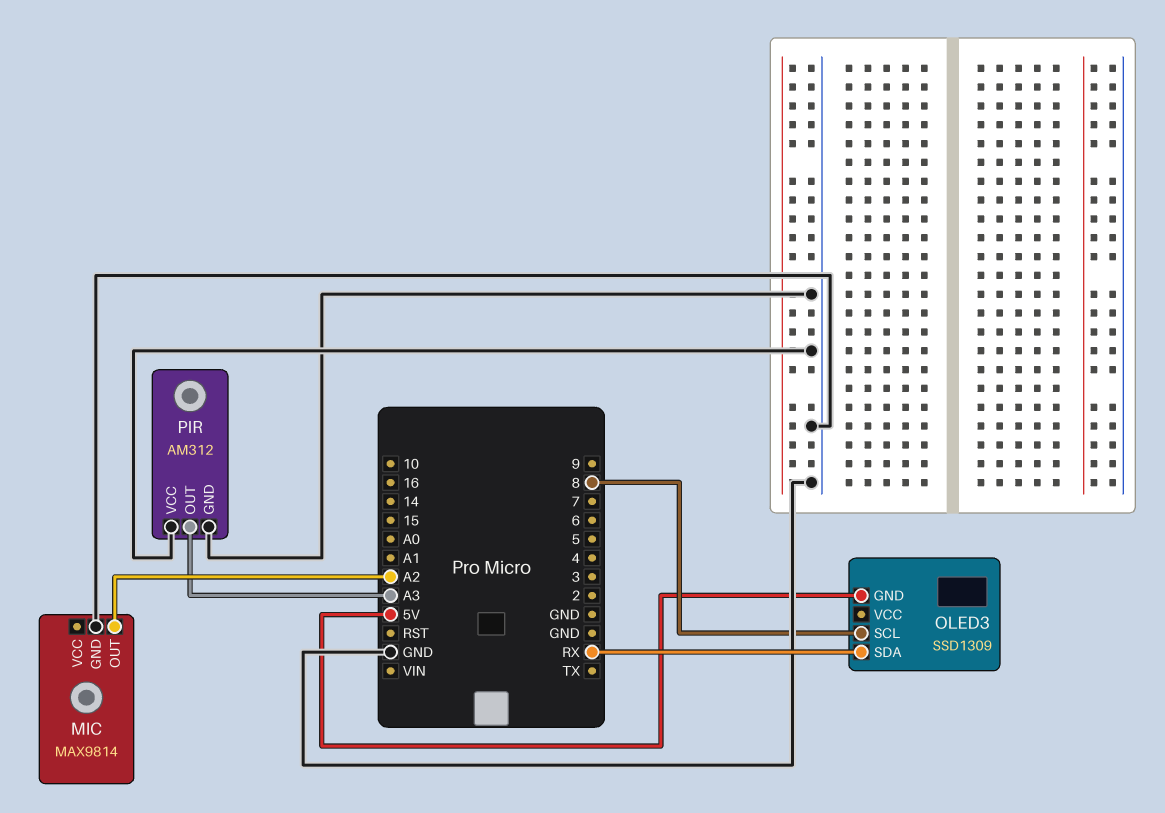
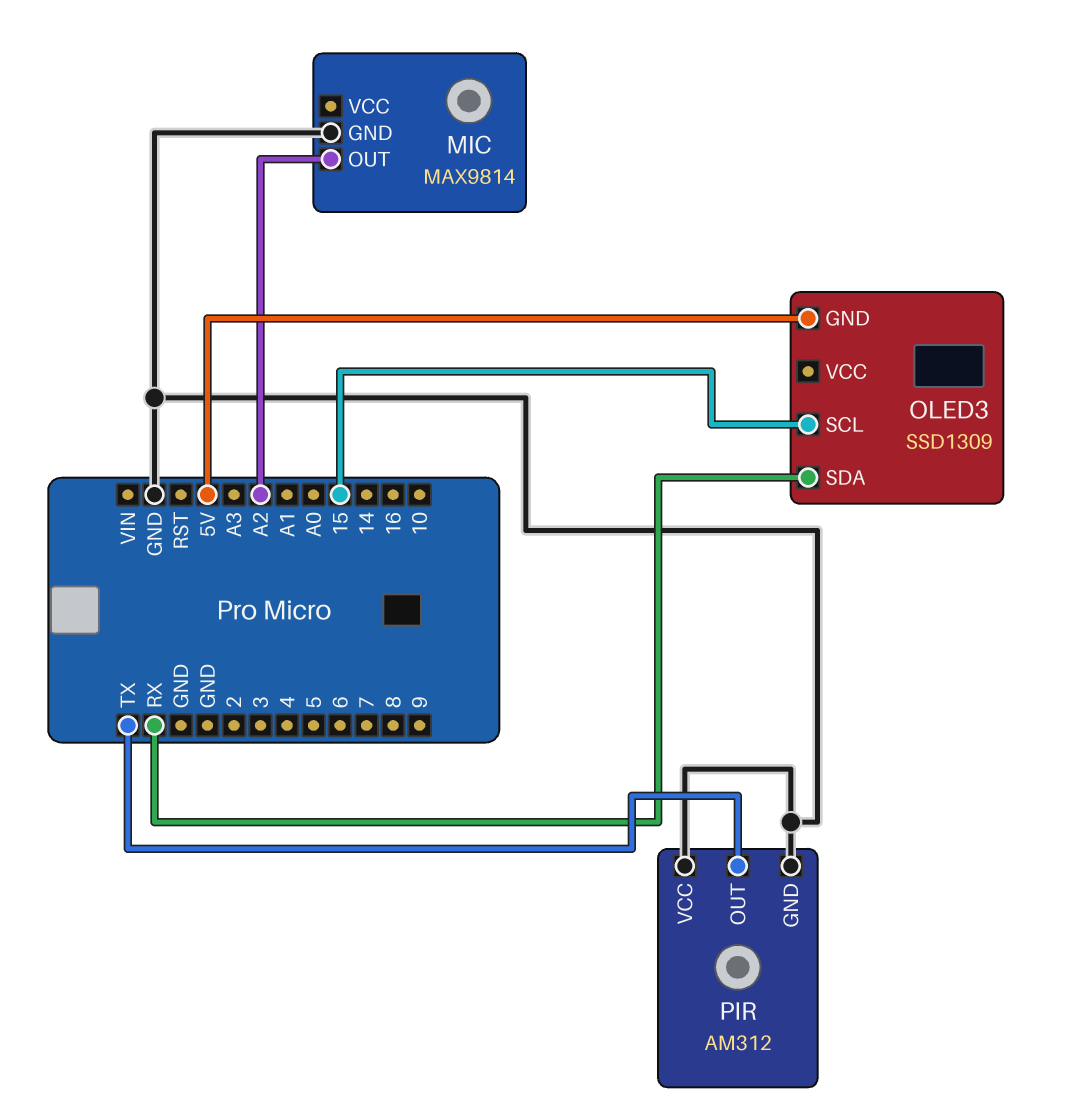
OLED3 pin SCL: 8 -> 15
PIR pin OUT: A3 -> TX

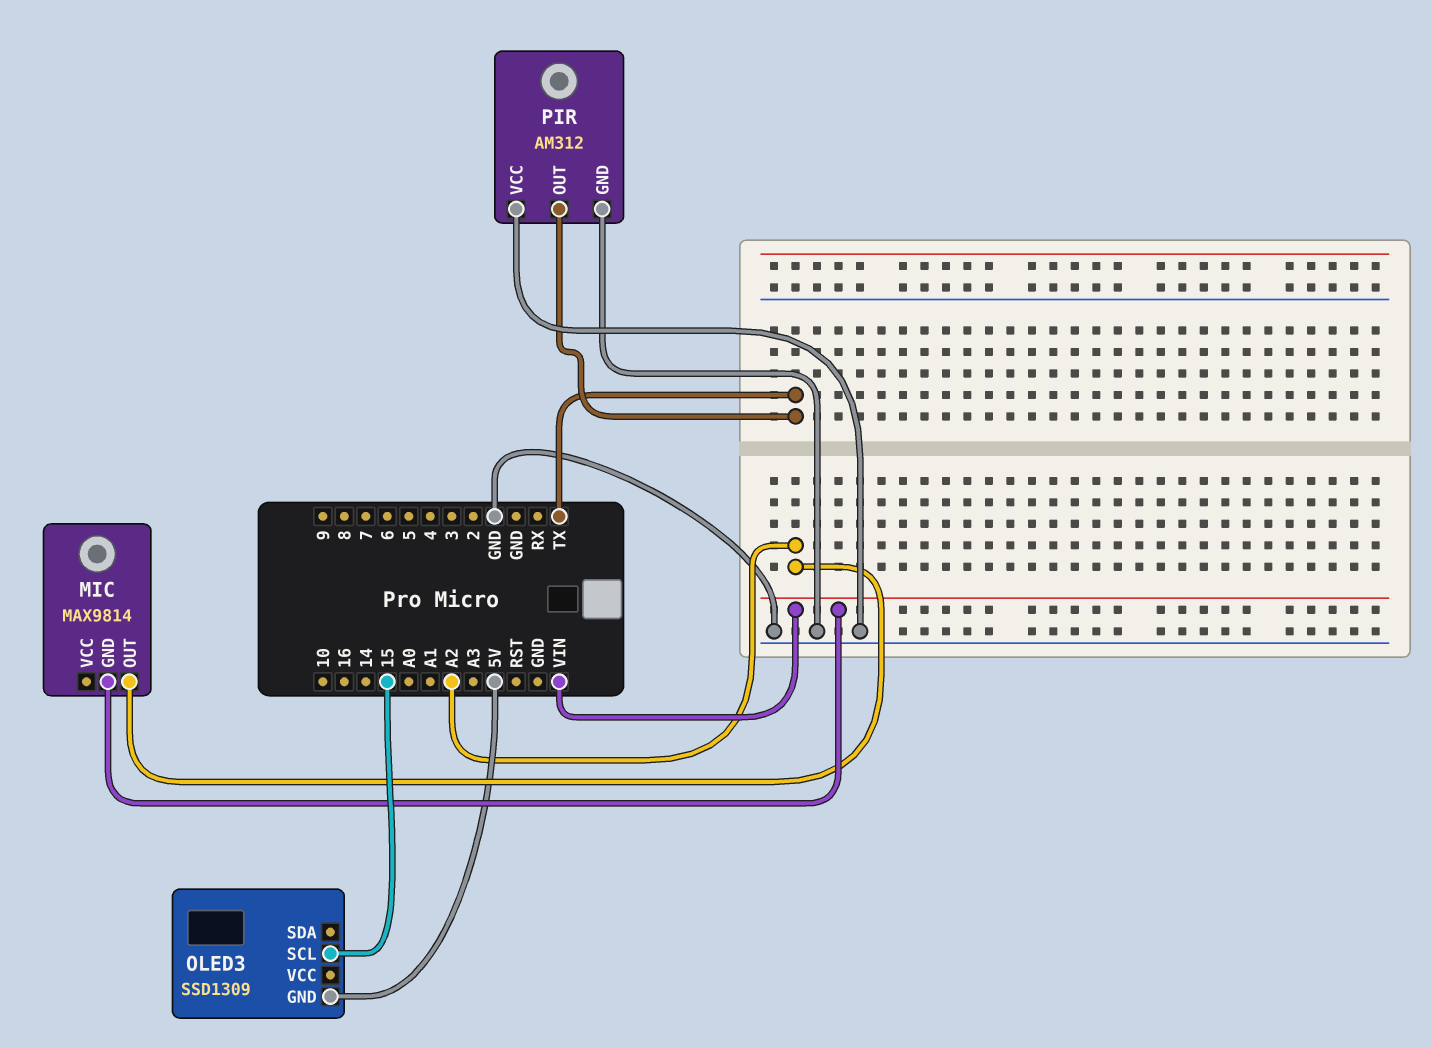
MIC pin GND: GND -> VIN
OLED3 pin SDA: RX -> none

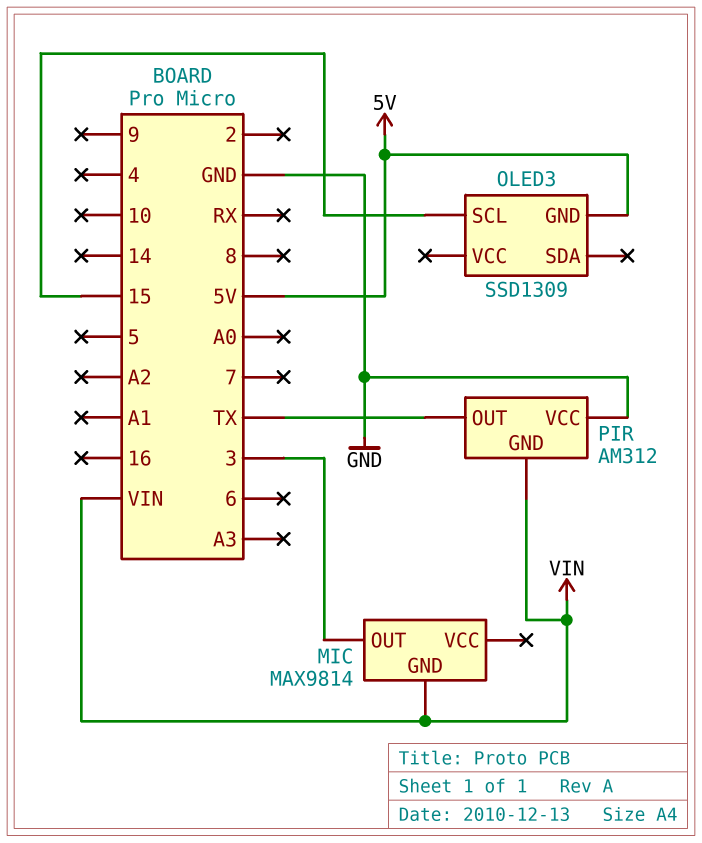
MIC pin OUT: A2 -> 3
PIR pin GND: GND -> VIN

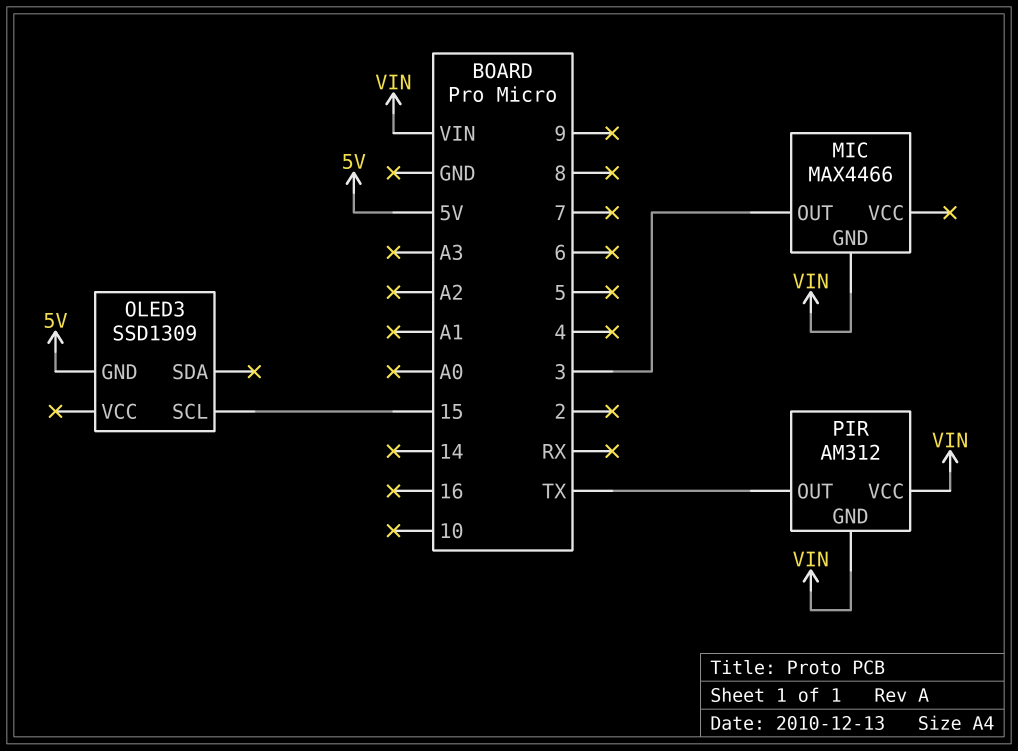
MIC: MAX9814 -> MAX4466
PIR pin VCC: GND -> VIN

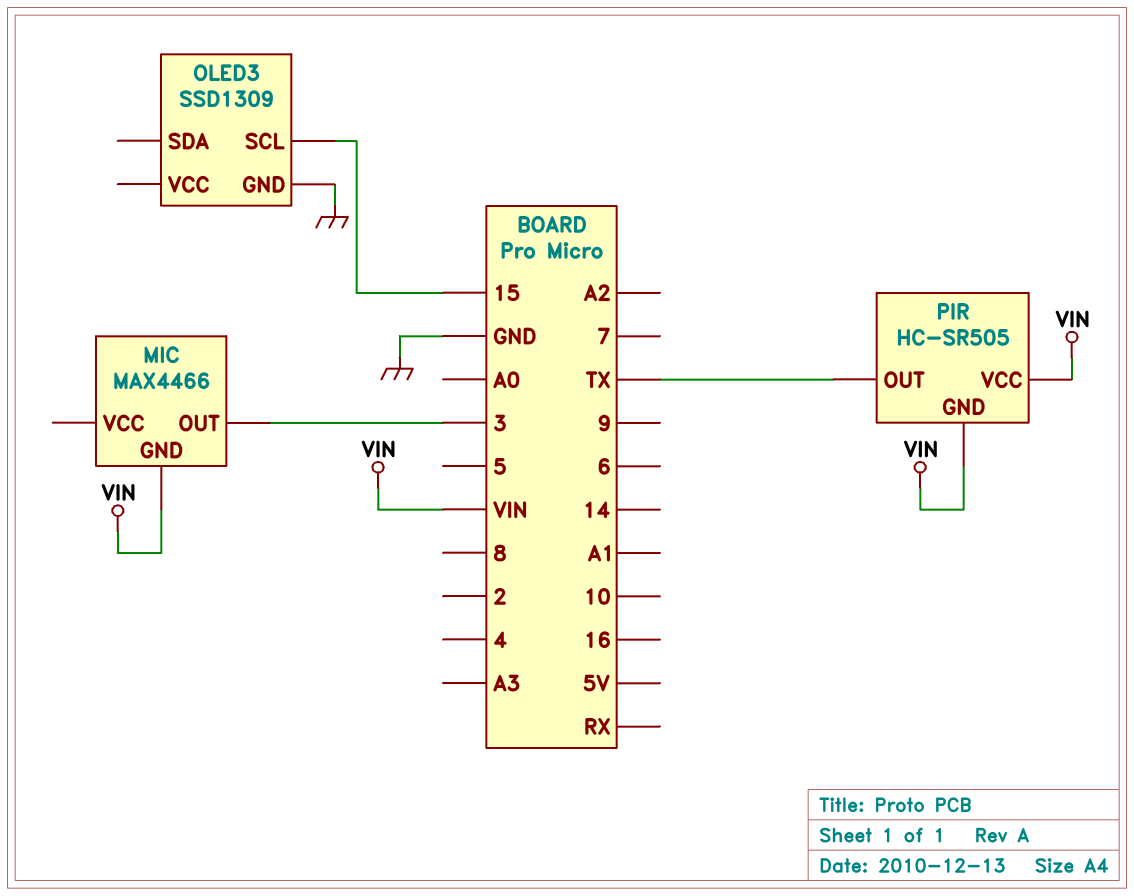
OLED3 pin GND: 5V -> GND
PIR: AM312 -> HC-SR505

